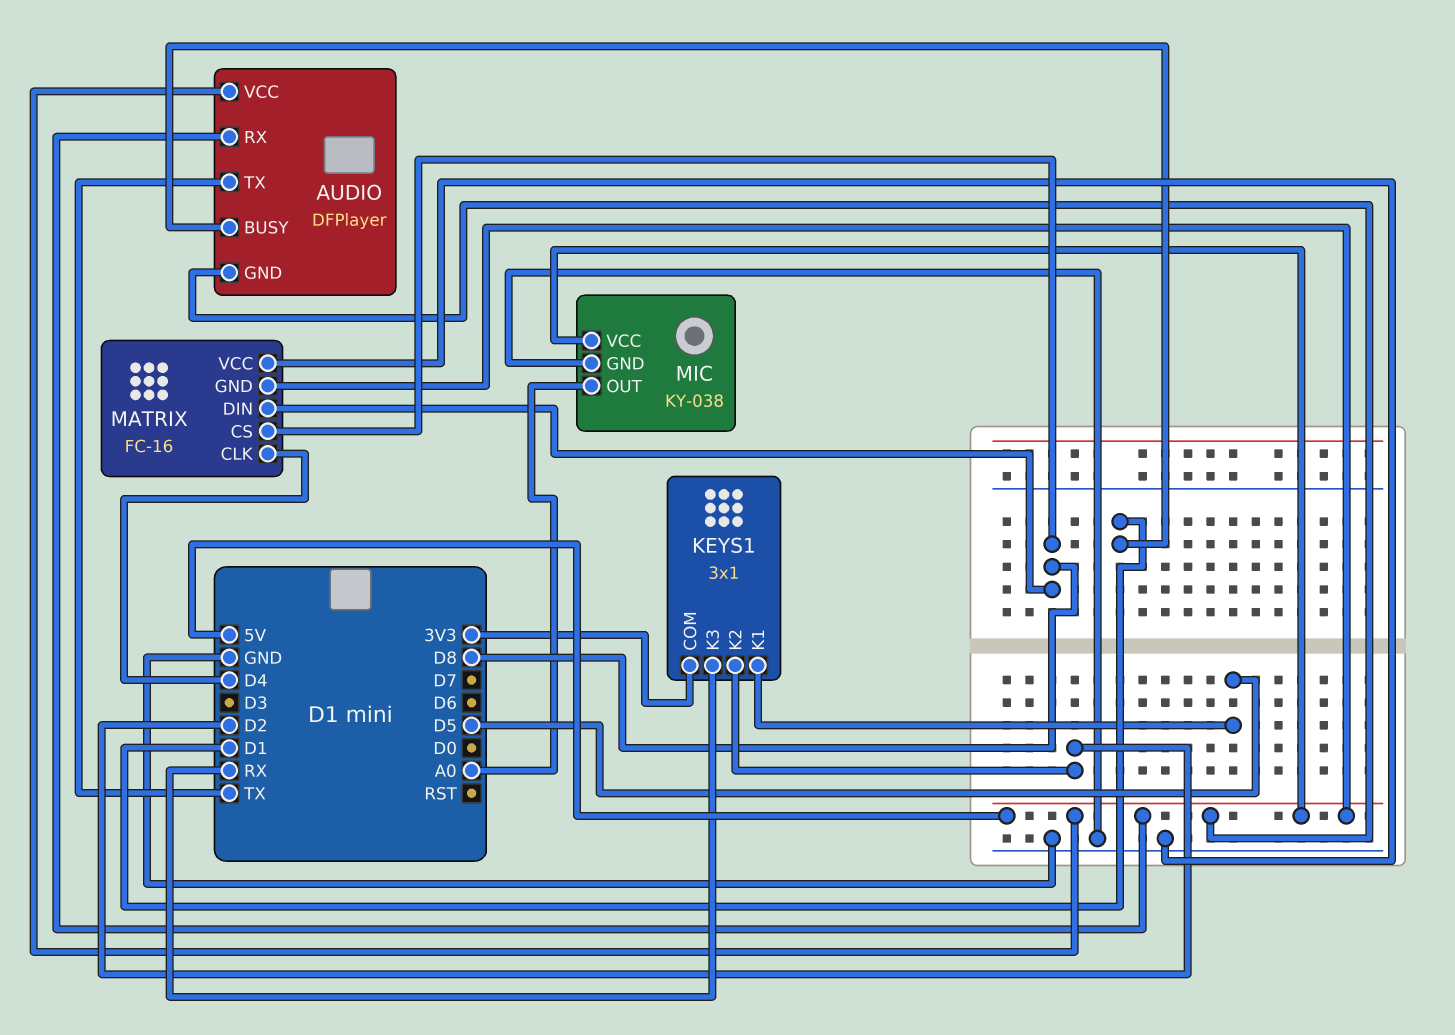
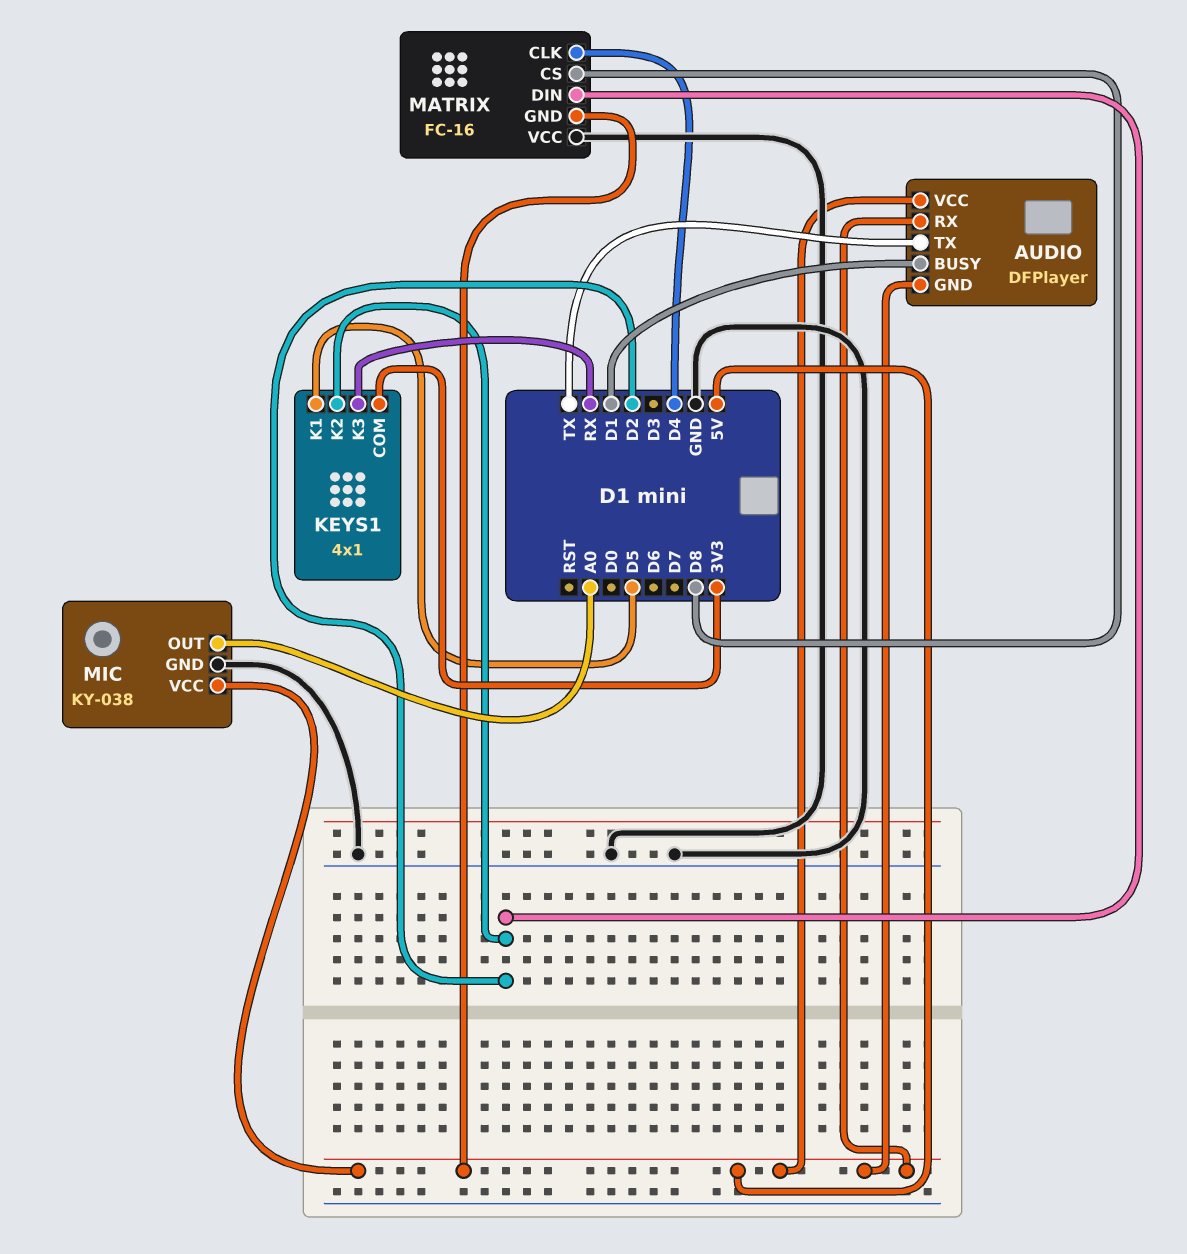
KEYS1: 3x1 -> 4x1
MATRIX pin DIN: D8 -> D2

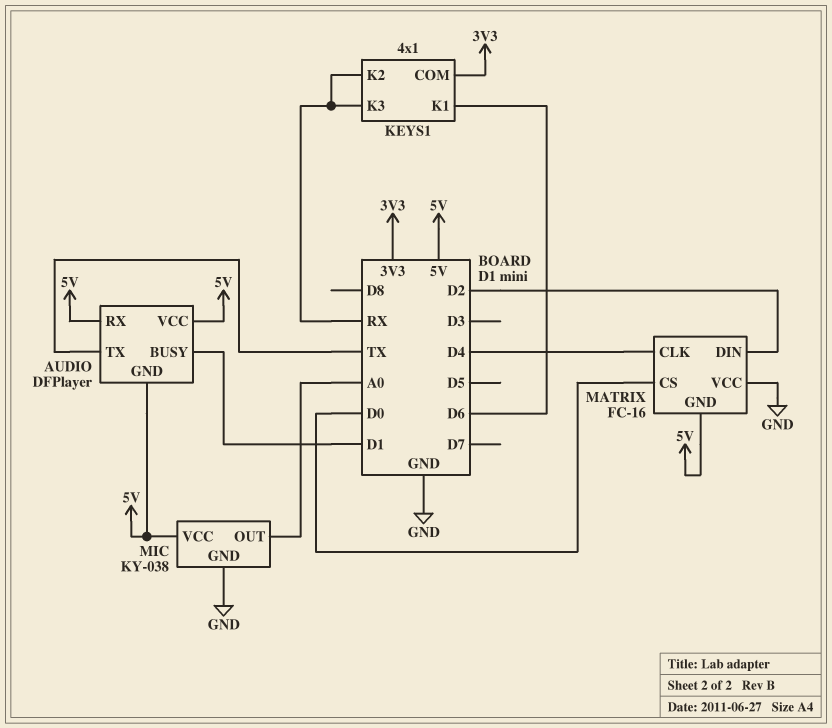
KEYS1 pin K1: D5 -> D6
KEYS1 pin K2: D2 -> RX
MATRIX pin CS: D8 -> D0

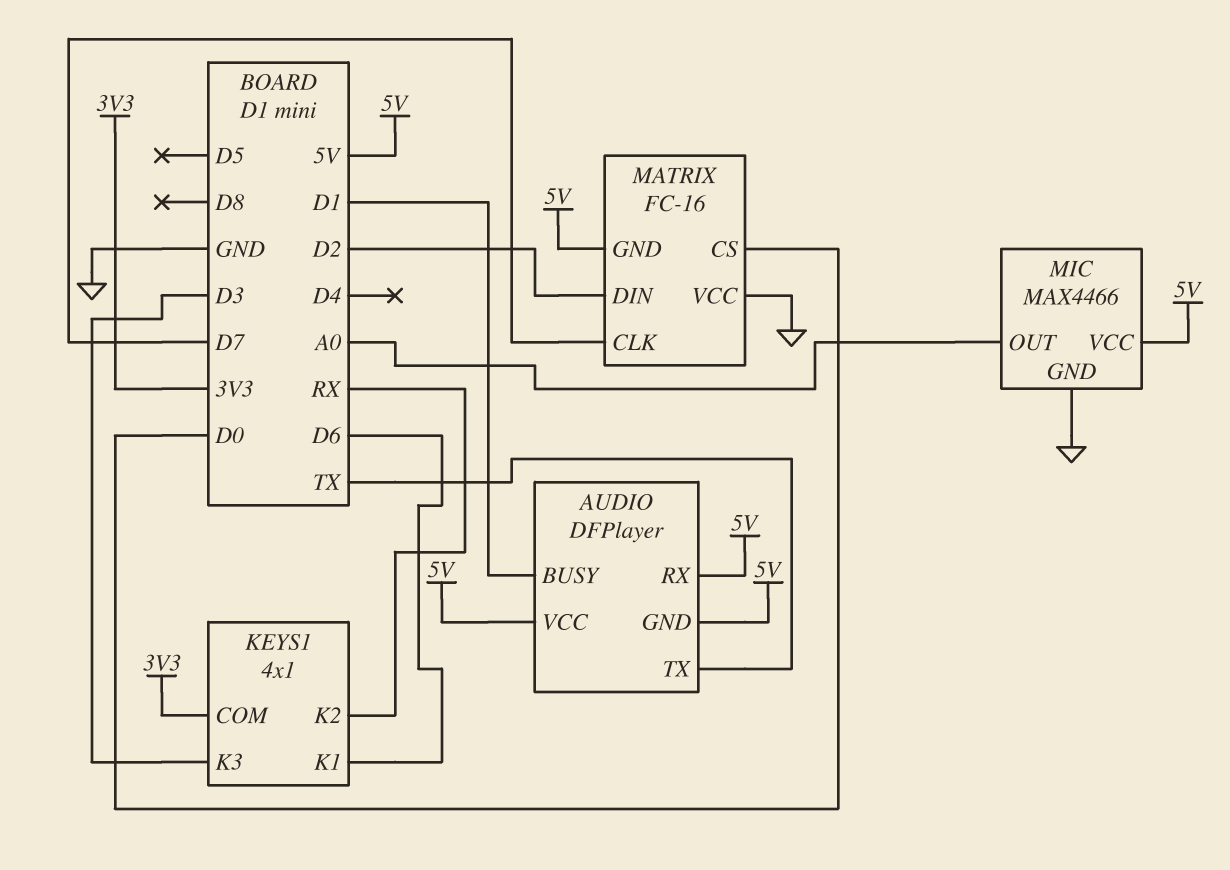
KEYS1 pin K3: RX -> D3
MATRIX pin CLK: D4 -> D7
MIC: KY-038 -> MAX4466

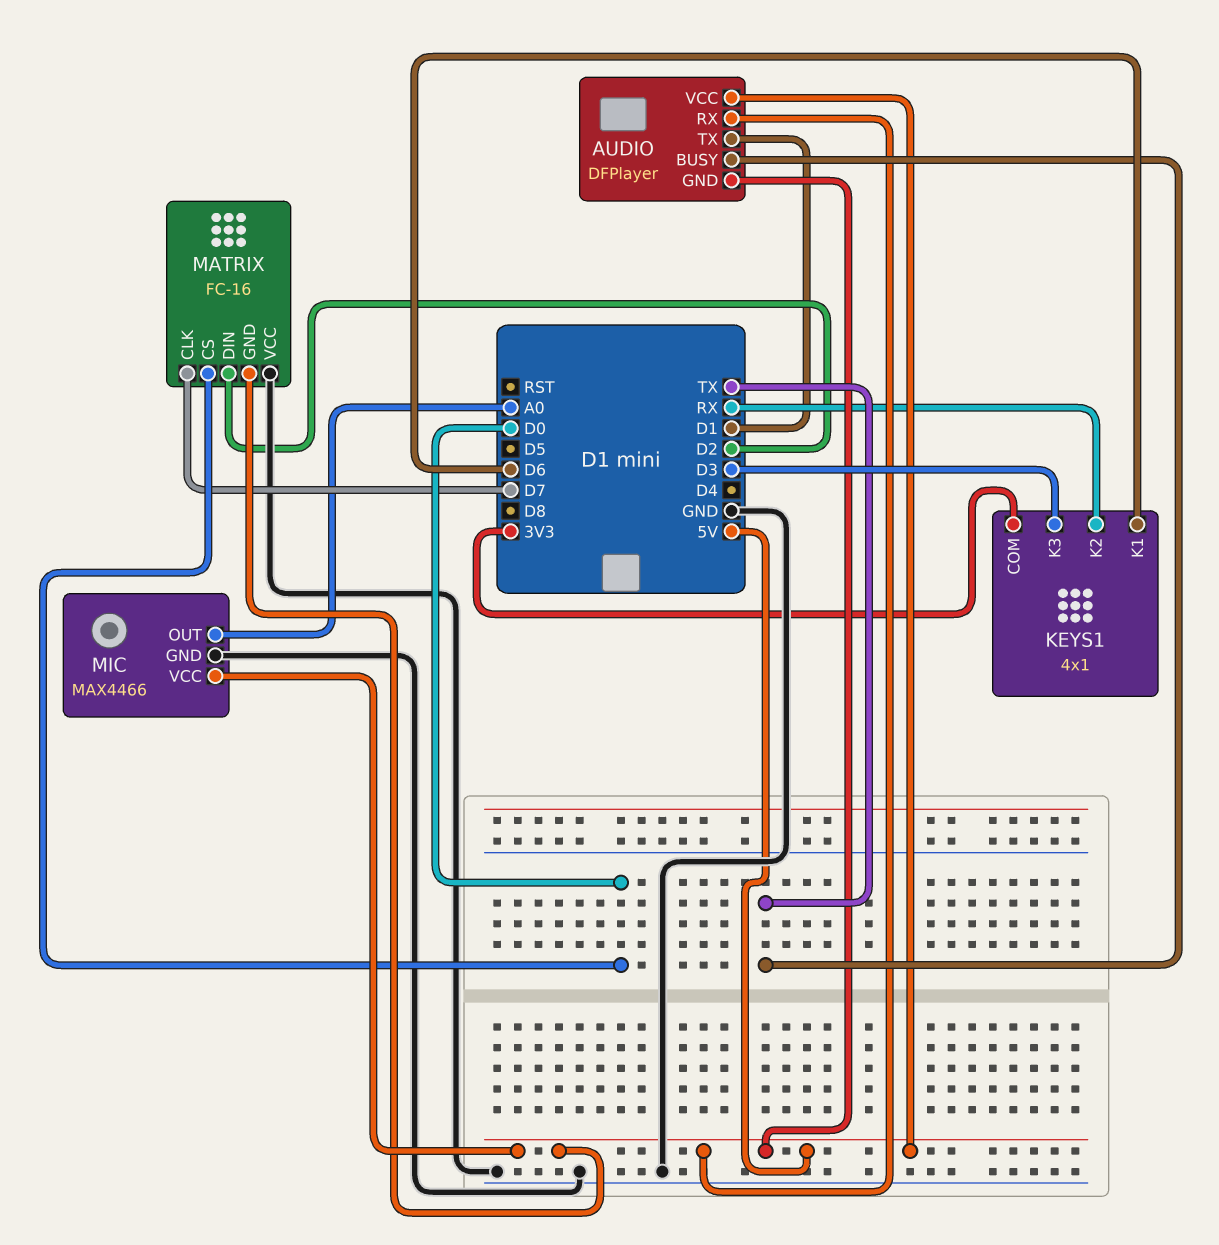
AUDIO pin BUSY: D1 -> TX
AUDIO pin TX: TX -> D1

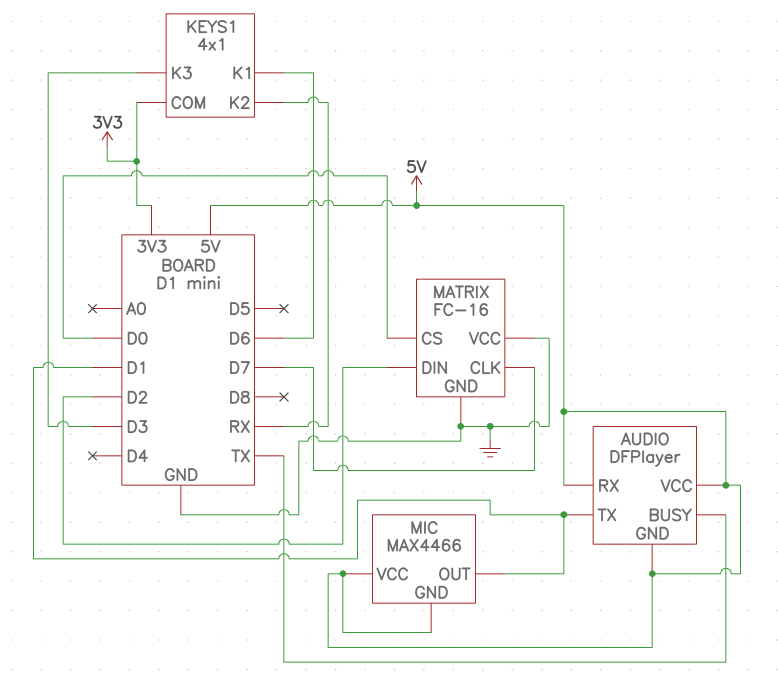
MATRIX pin GND: 5V -> GND
MIC pin GND: GND -> 5V
MIC pin OUT: A0 -> D1

